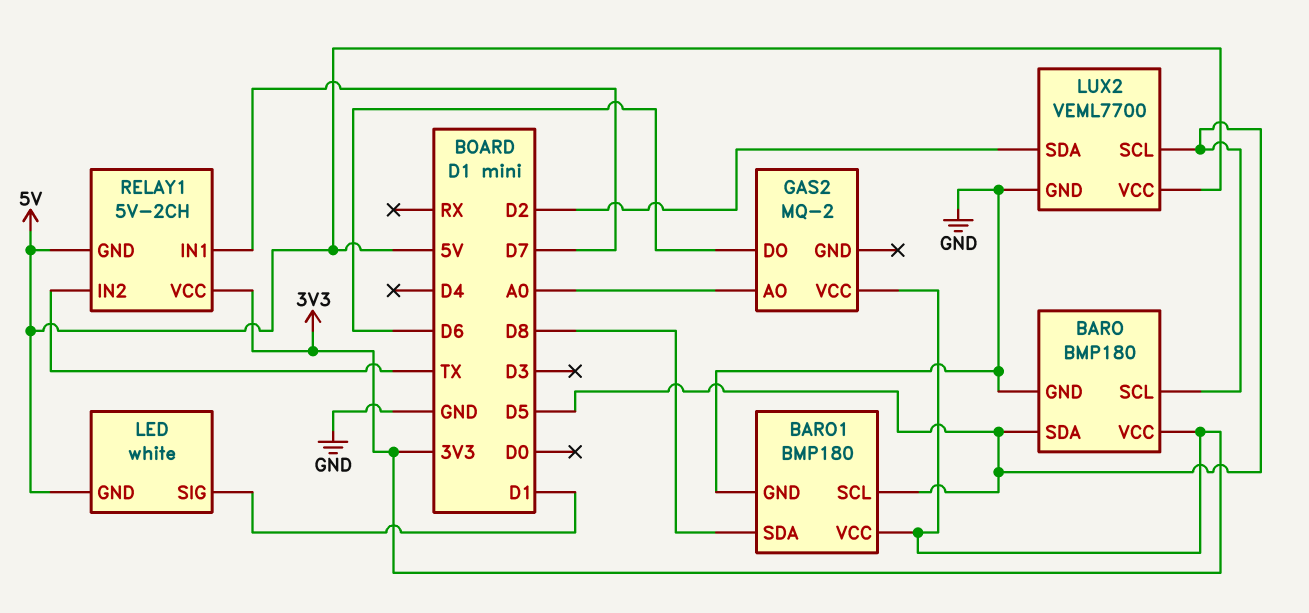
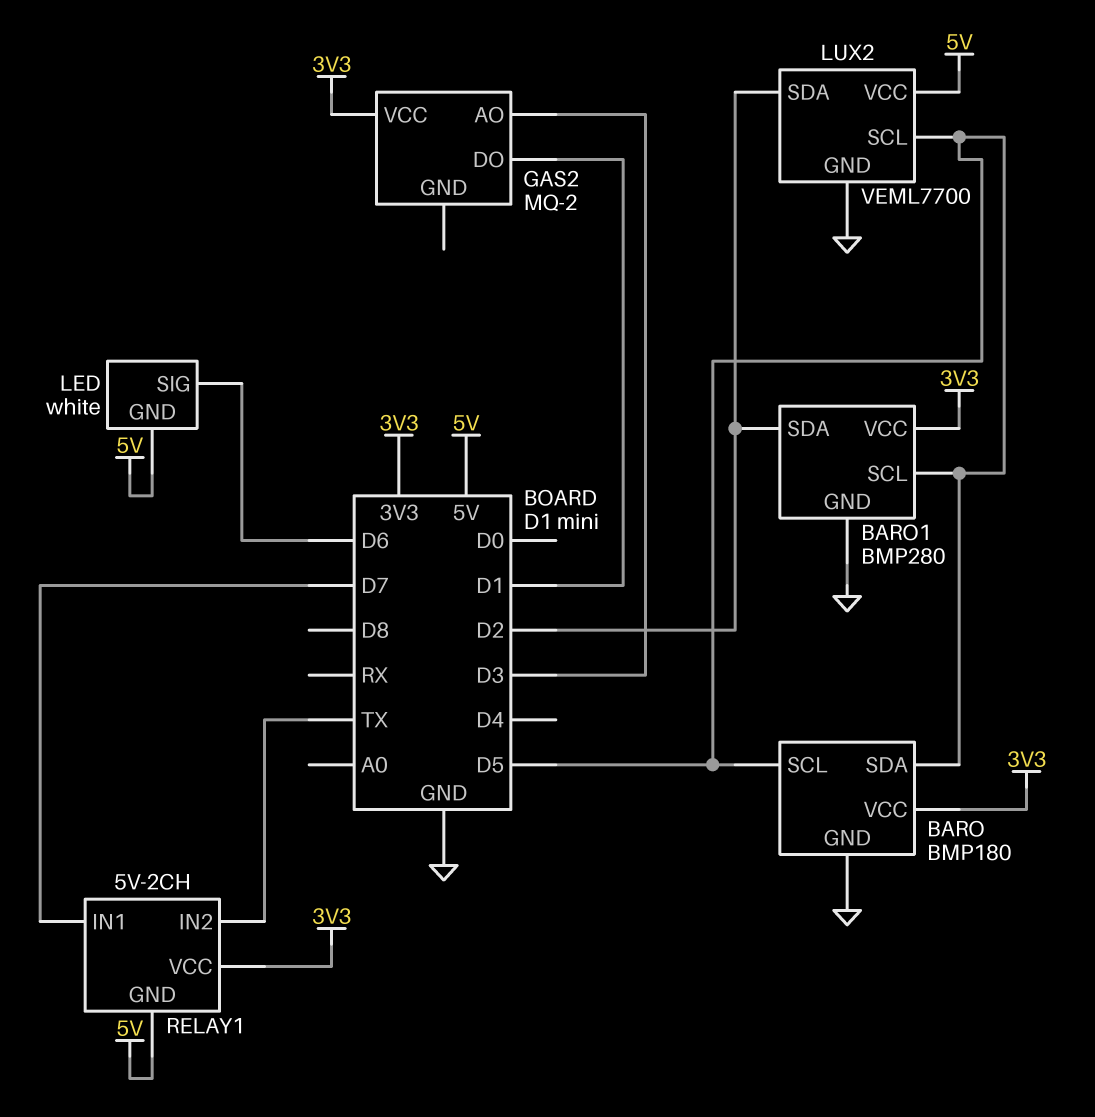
BARO1: BMP180 -> BMP280
BARO1 pin SDA: D8 -> D2
GAS2 pin AO: A0 -> D3
GAS2 pin DO: D6 -> D1
LED pin SIG: D1 -> D6

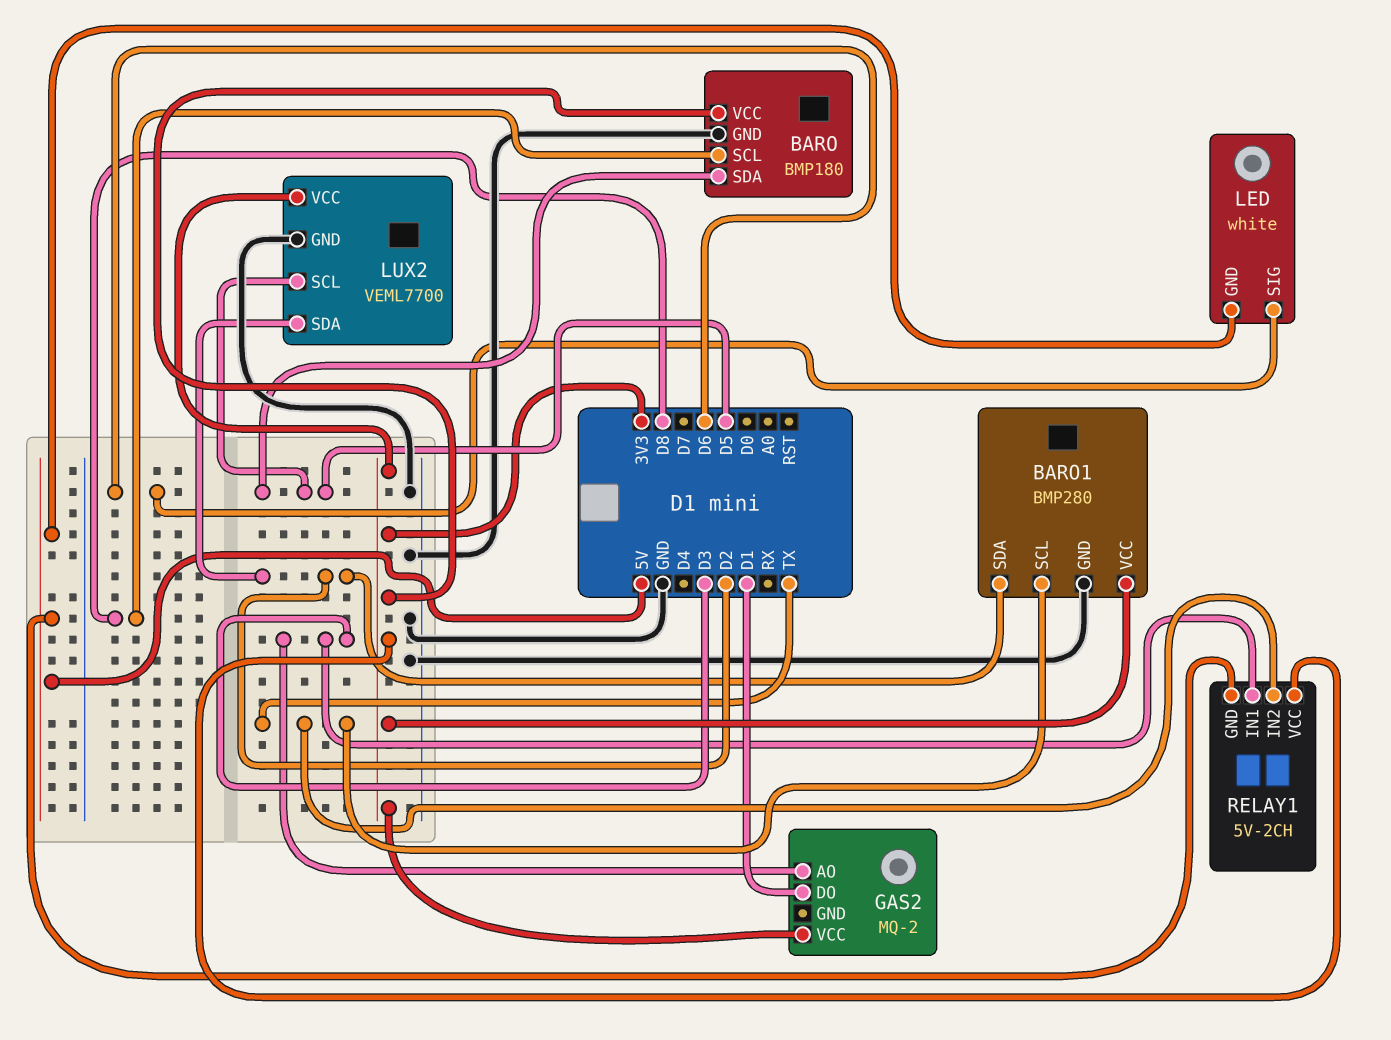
BARO pin SCL: D5 -> D8
BARO1 pin SCL: D5 -> TX
LUX2 pin VCC: 5V -> 3V3
RELAY1 pin IN1: D7 -> D3

